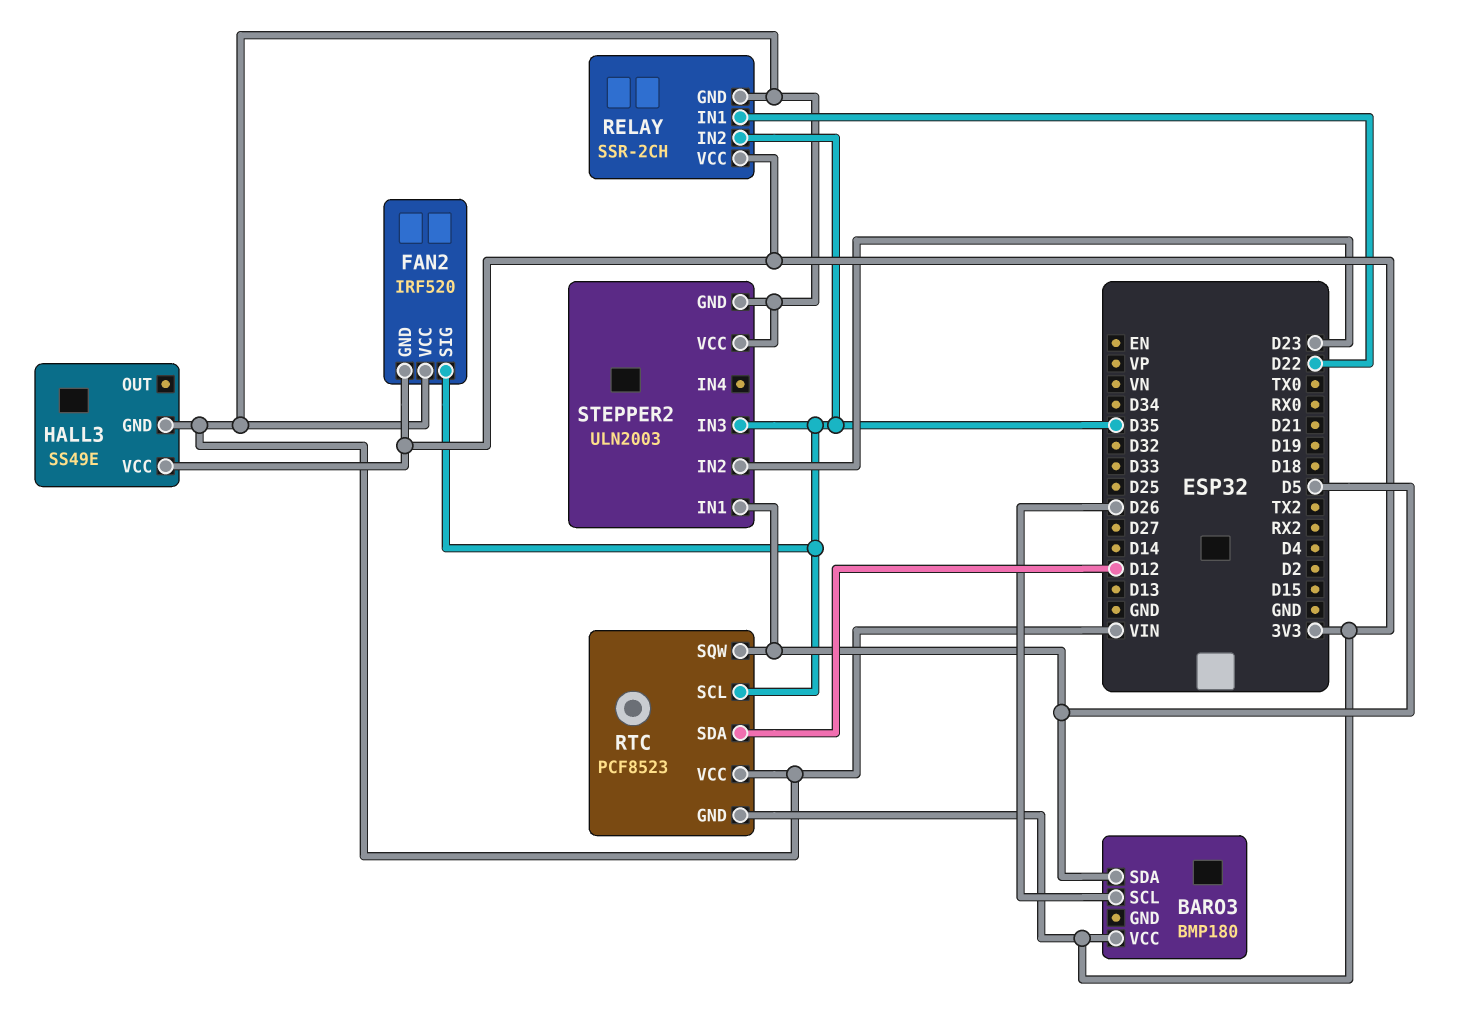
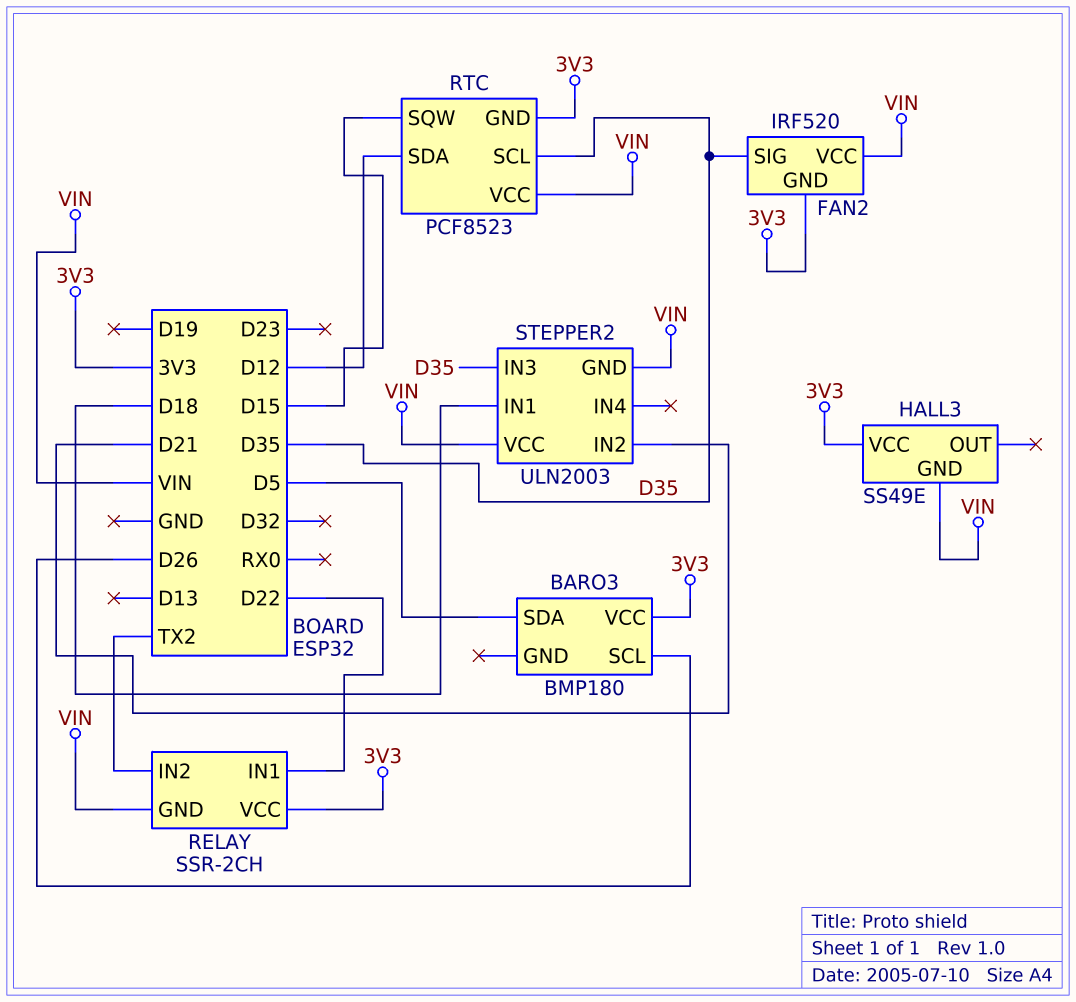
RELAY pin IN2: D35 -> TX2
RTC pin SQW: D5 -> D15
STEPPER2 pin IN1: D5 -> D18
STEPPER2 pin IN2: D23 -> D21

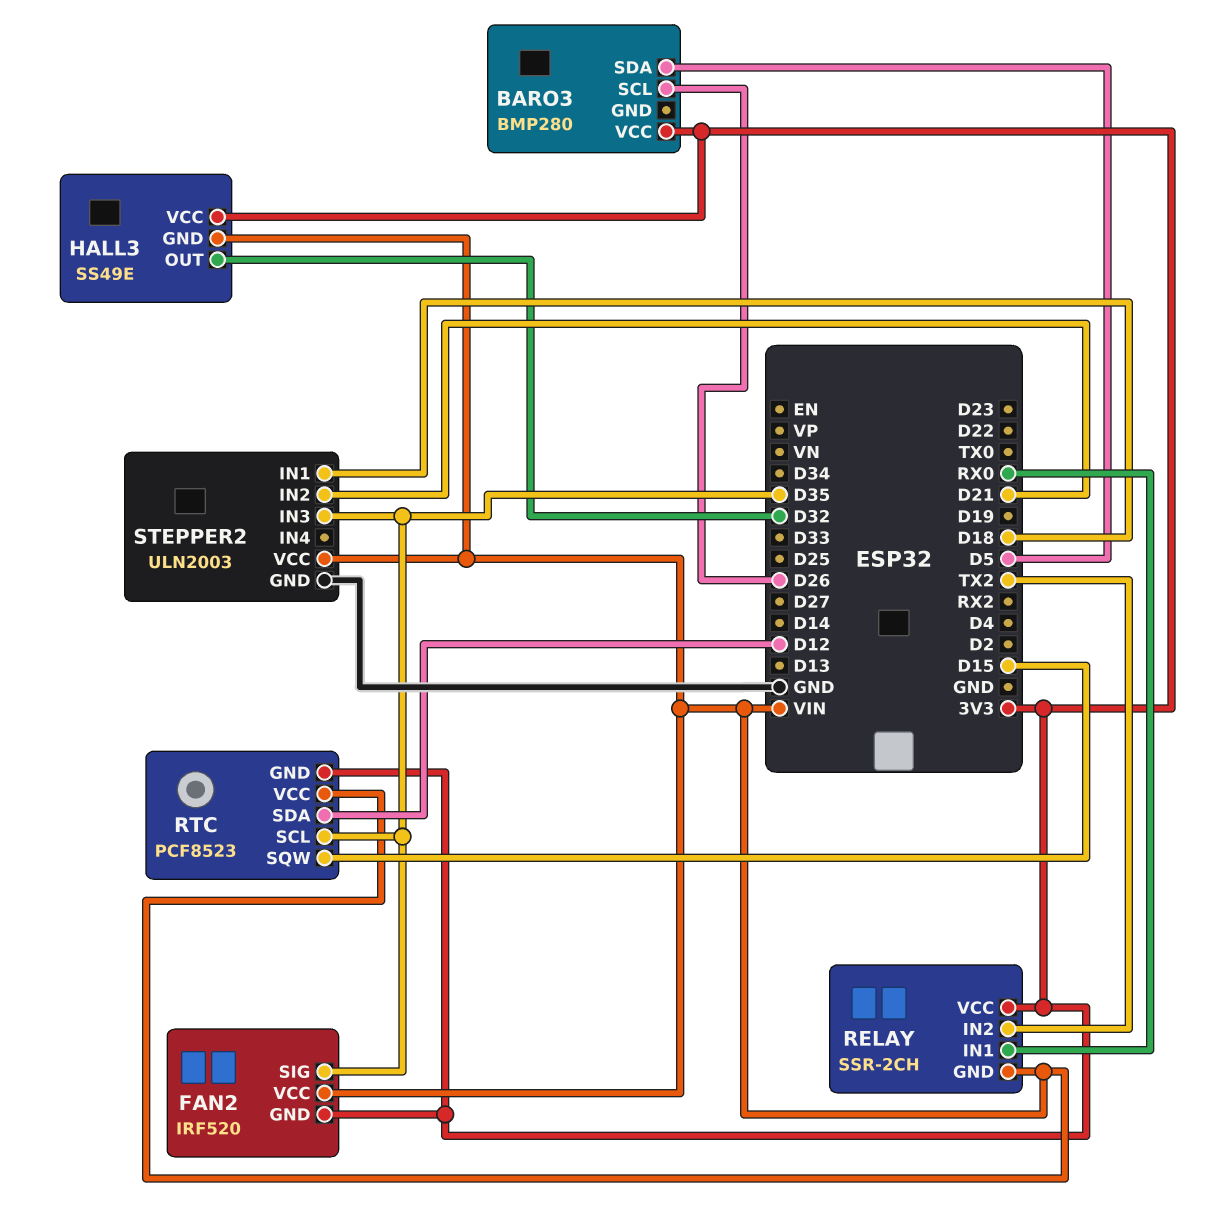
BARO3: BMP180 -> BMP280
HALL3 pin OUT: none -> D32
RELAY pin IN1: D22 -> RX0
STEPPER2 pin GND: VIN -> GND

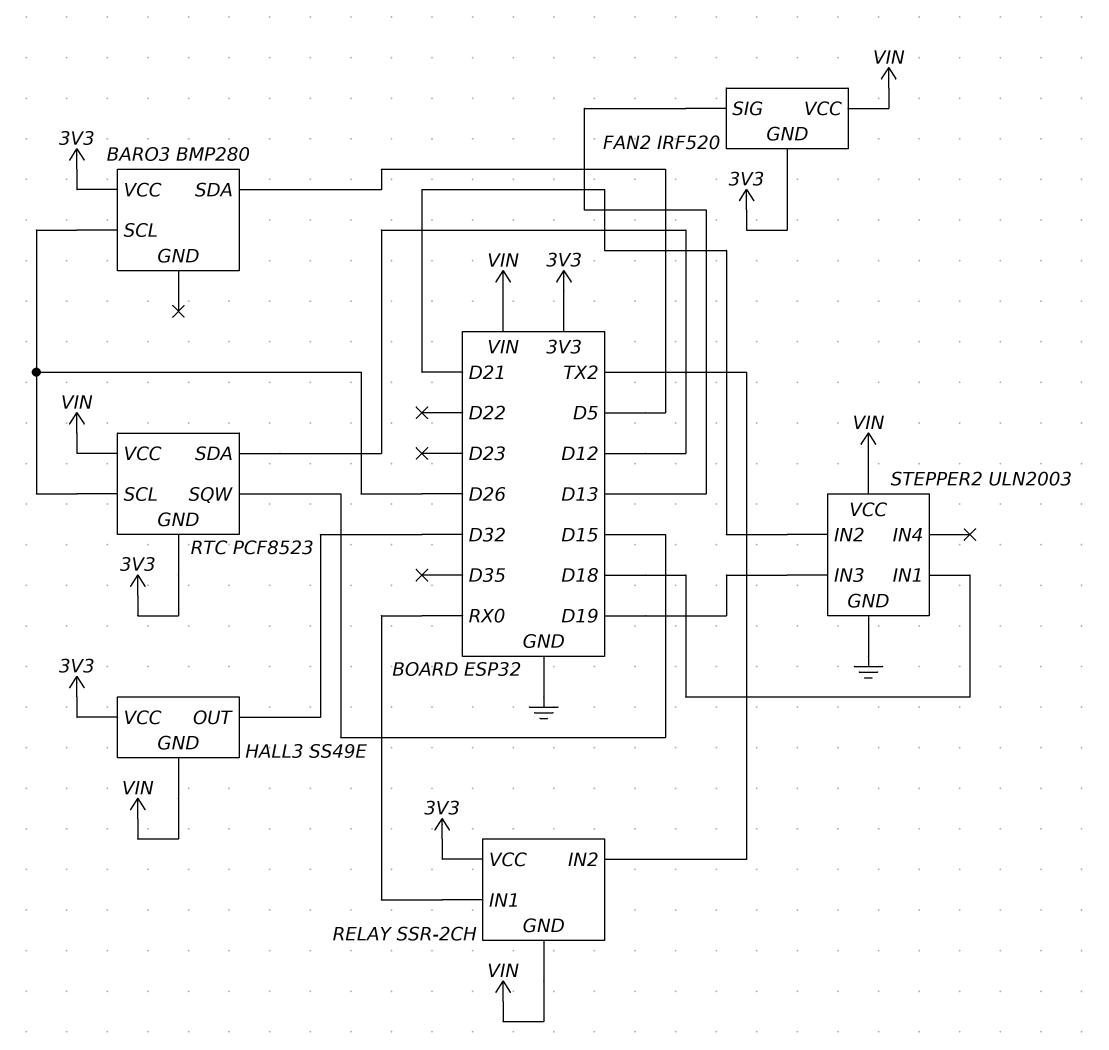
FAN2 pin SIG: D35 -> D13
RTC pin SCL: D35 -> D26
STEPPER2 pin IN3: D35 -> D19

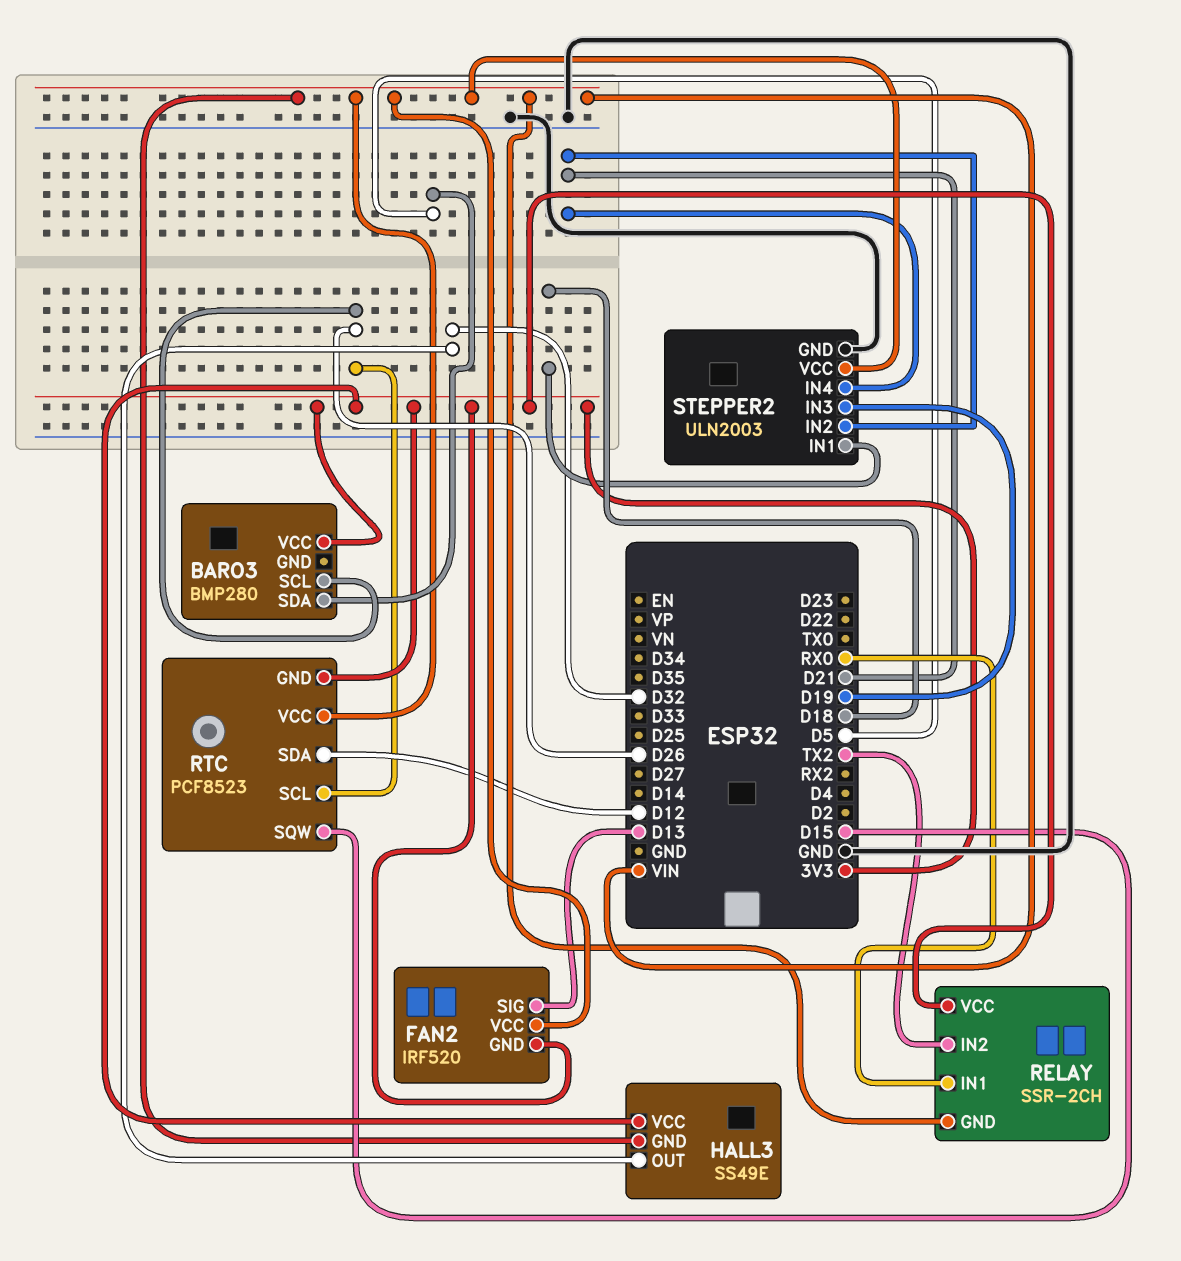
STEPPER2 pin IN4: none -> D21

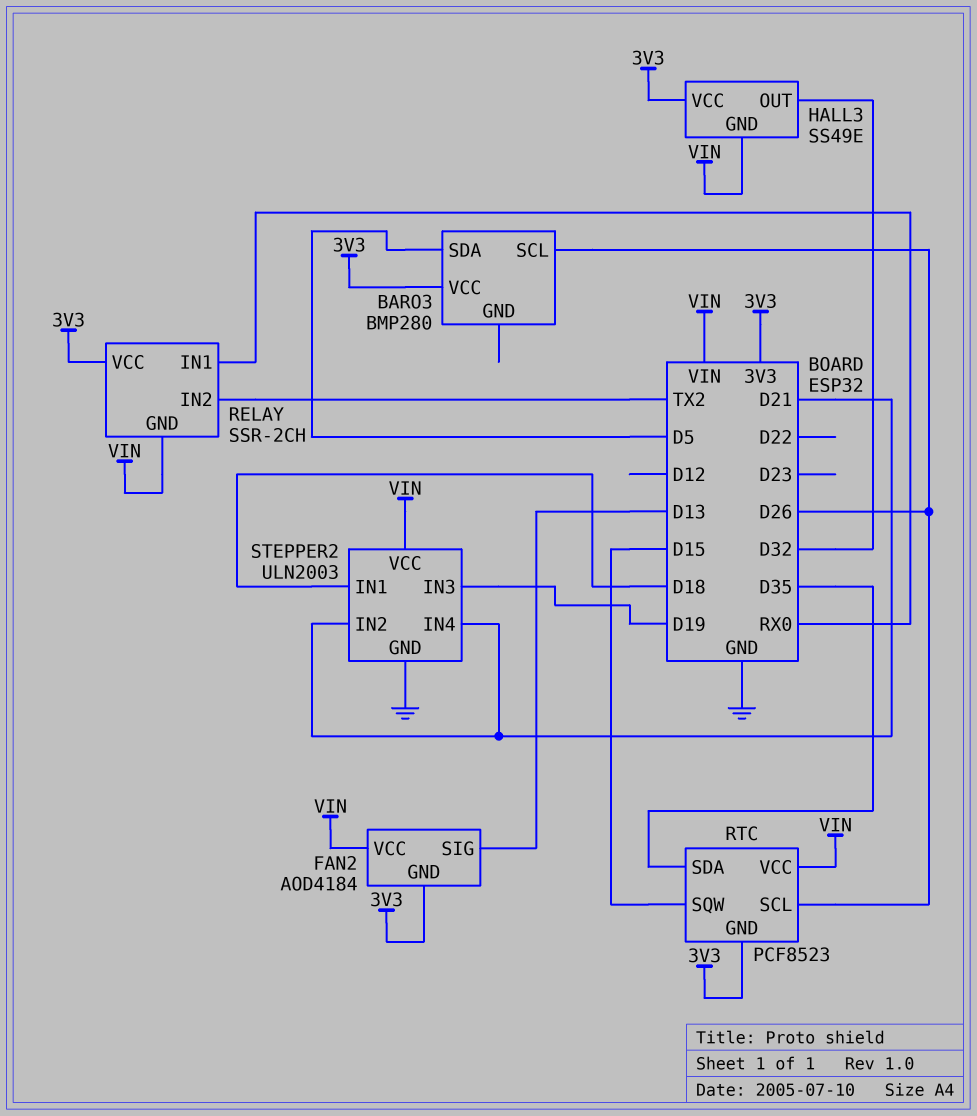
FAN2: IRF520 -> AOD4184
RTC pin SDA: D12 -> D35

